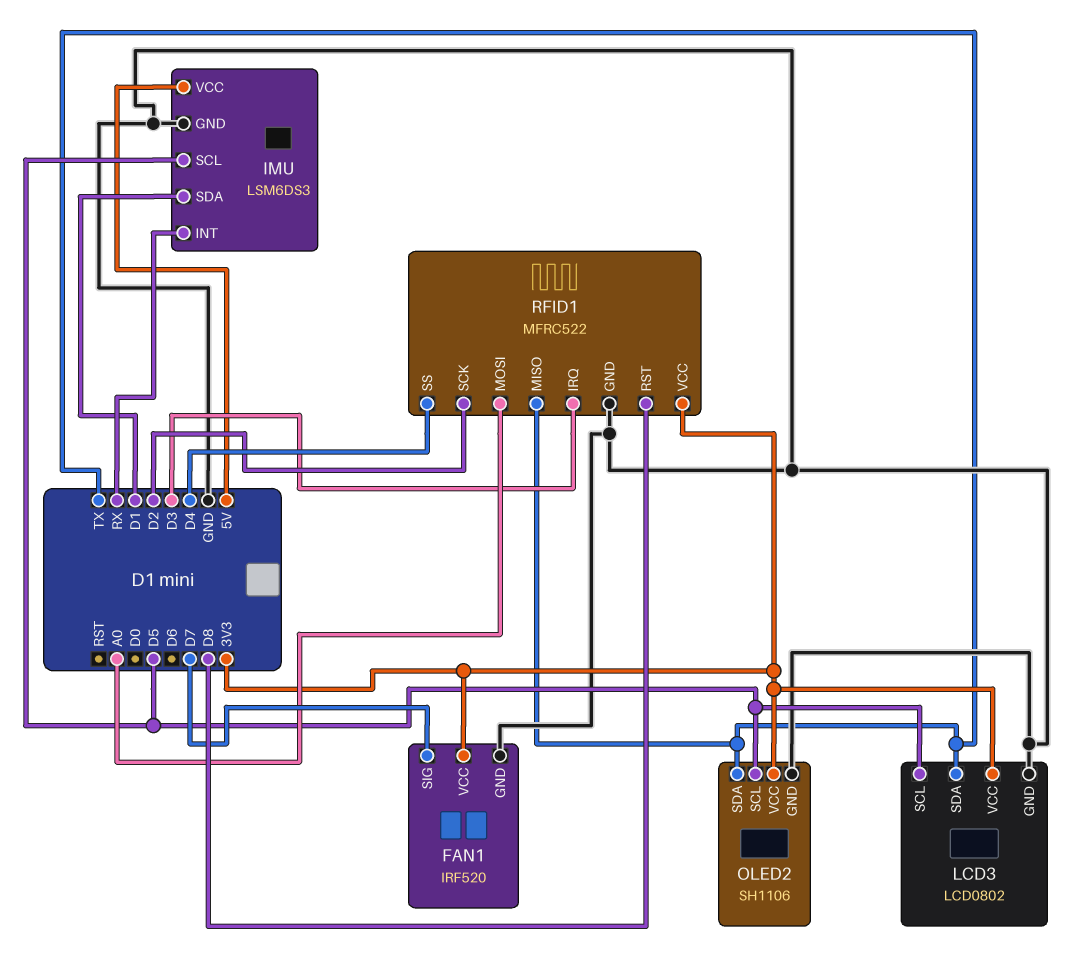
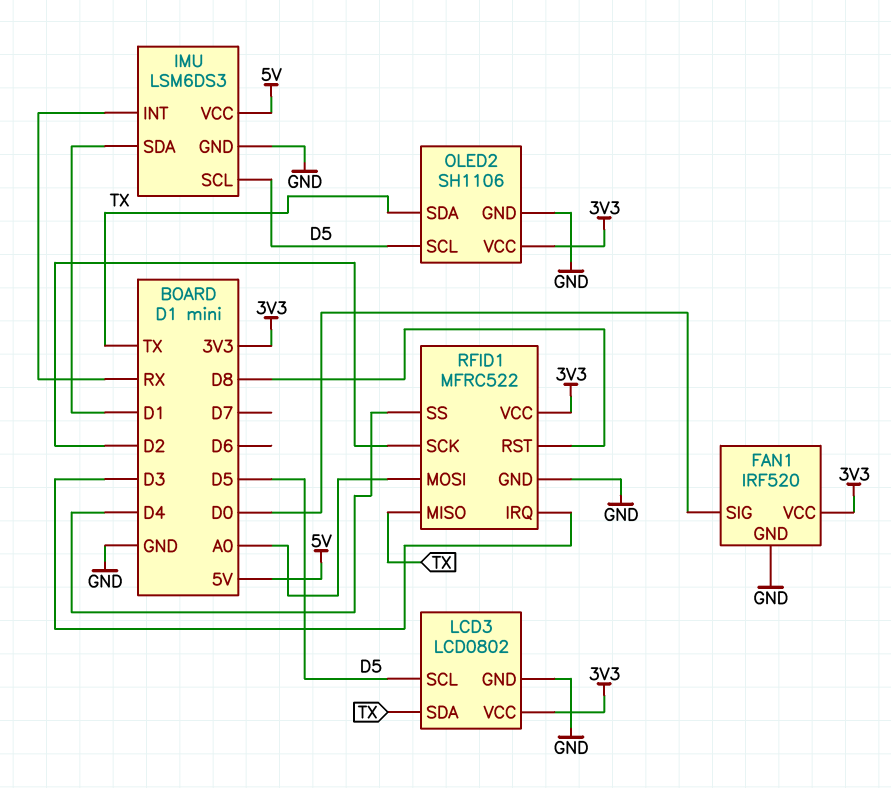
FAN1 pin SIG: D7 -> D0

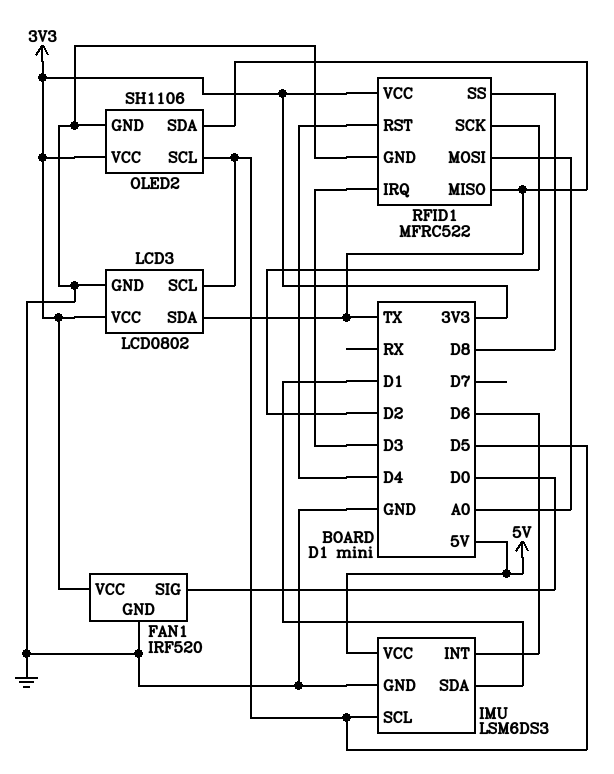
IMU pin INT: RX -> D6
RFID1 pin RST: D8 -> D4
RFID1 pin SS: D4 -> D8

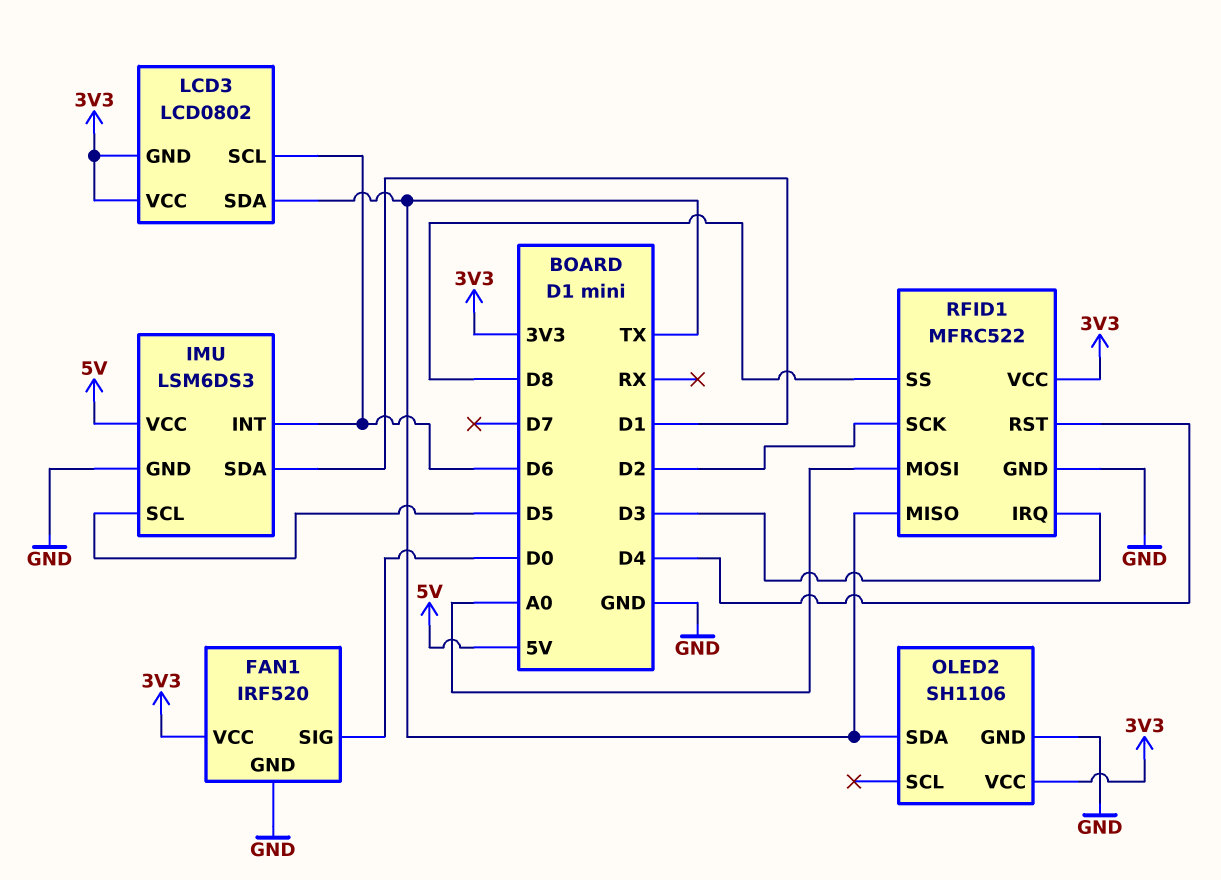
LCD3 pin GND: GND -> 3V3
LCD3 pin SCL: D5 -> D6
OLED2 pin SCL: D5 -> none

